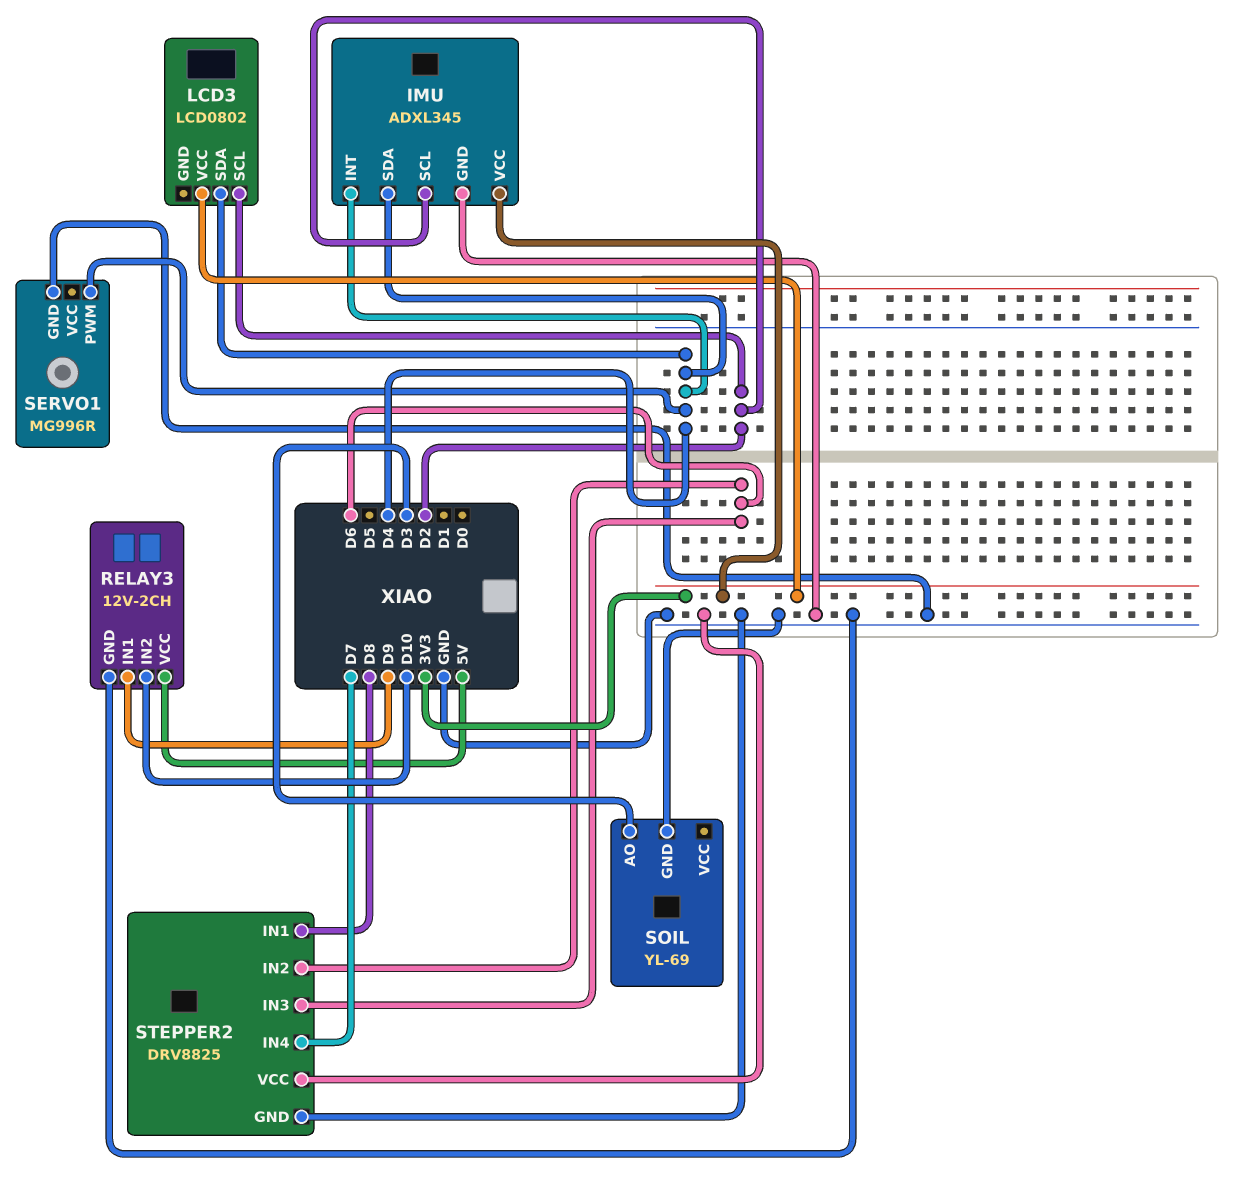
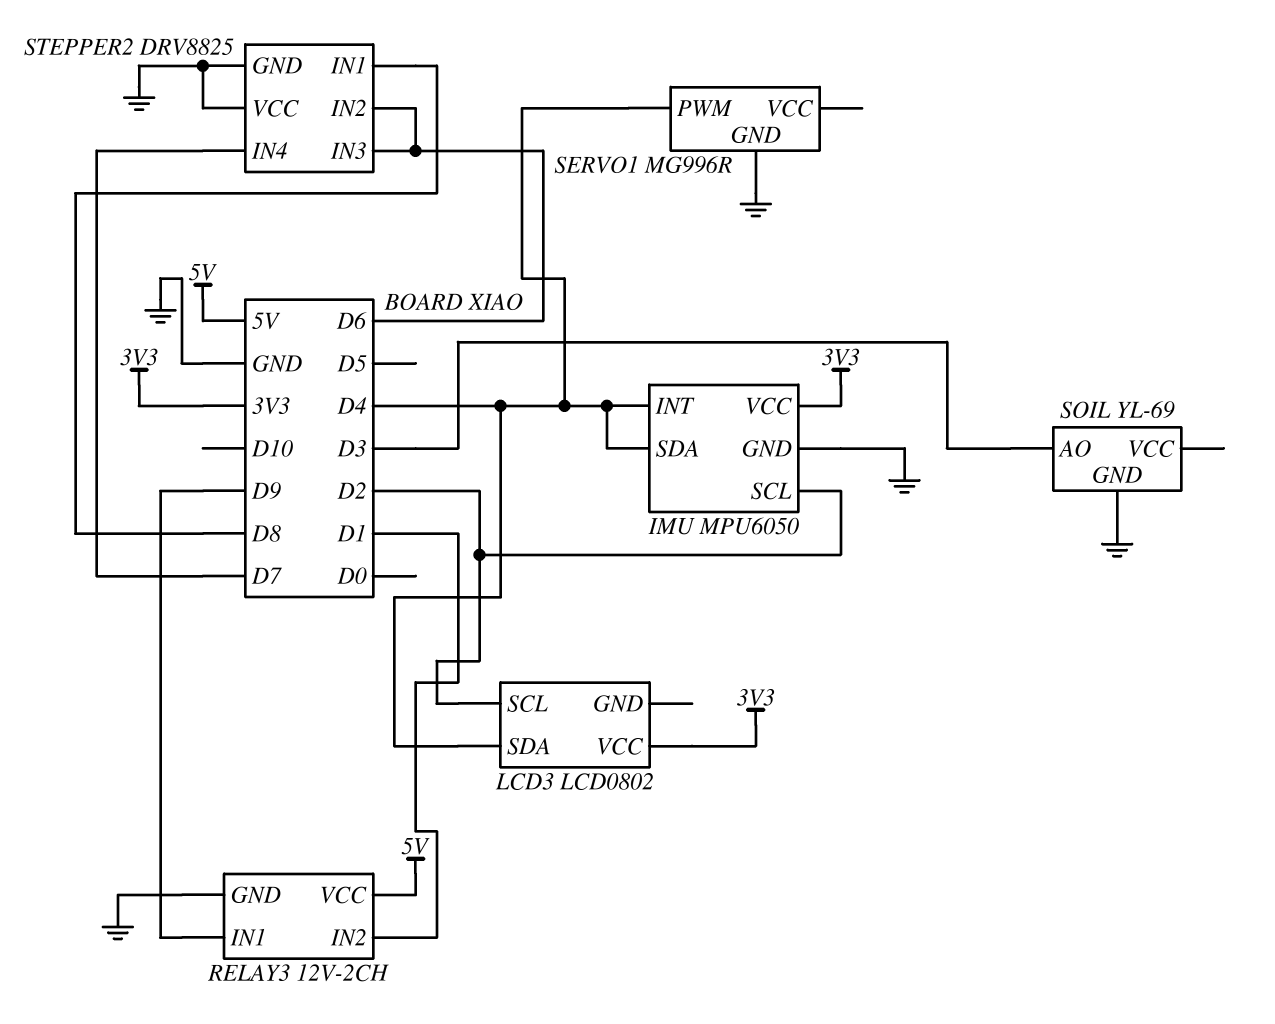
IMU: ADXL345 -> MPU6050
RELAY3 pin IN2: D10 -> D1

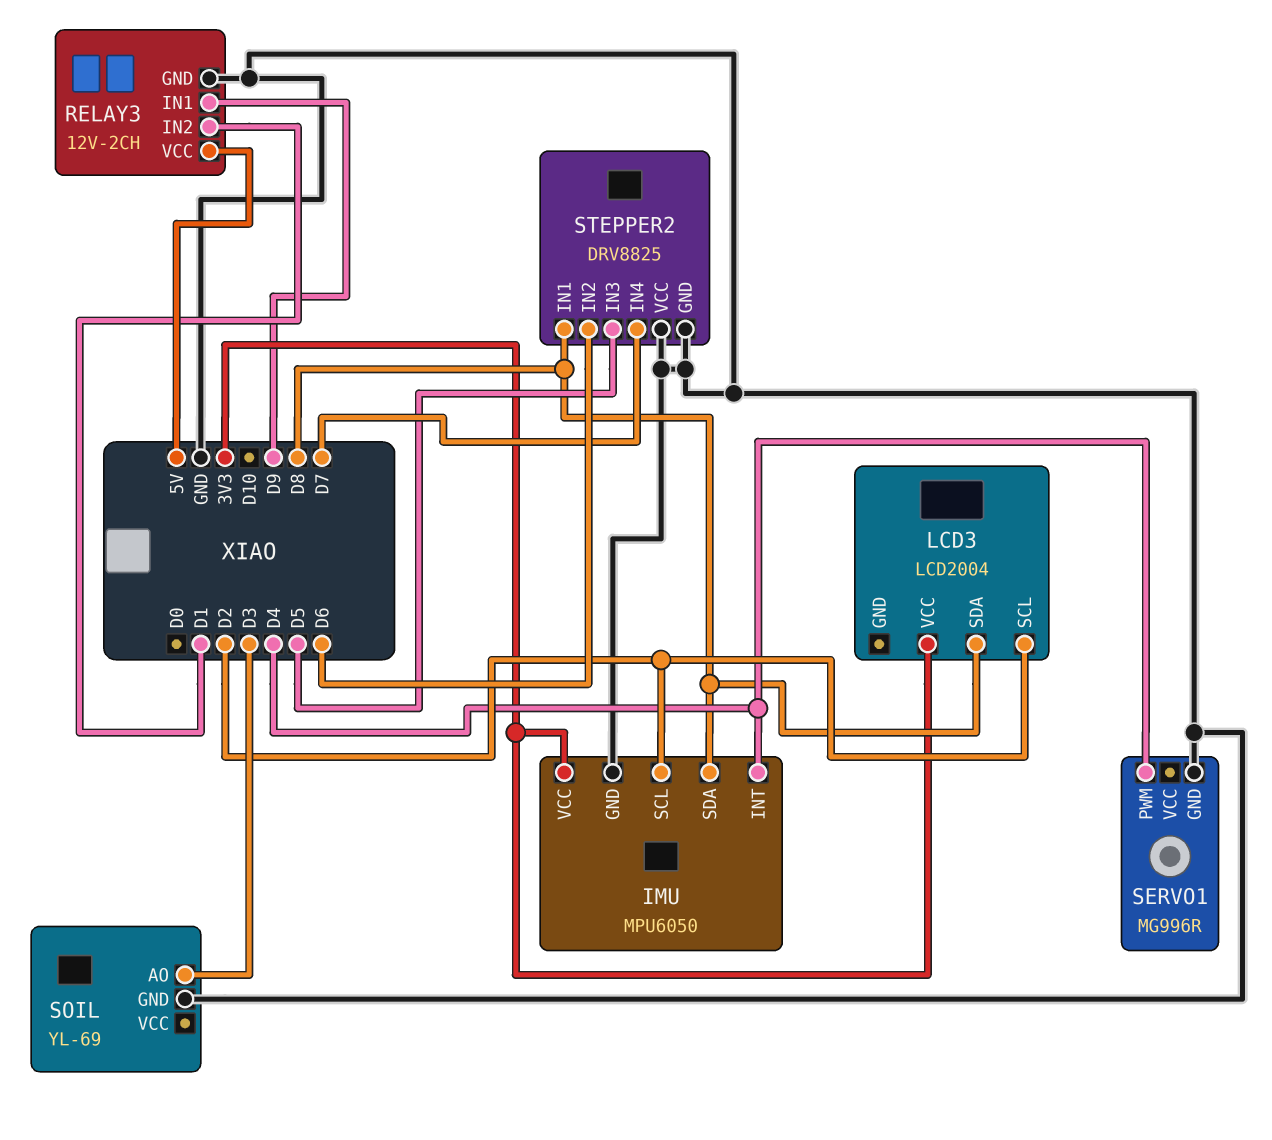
IMU pin SDA: D4 -> D8
LCD3: LCD0802 -> LCD2004
LCD3 pin SDA: D4 -> D8
STEPPER2 pin IN3: D6 -> D5

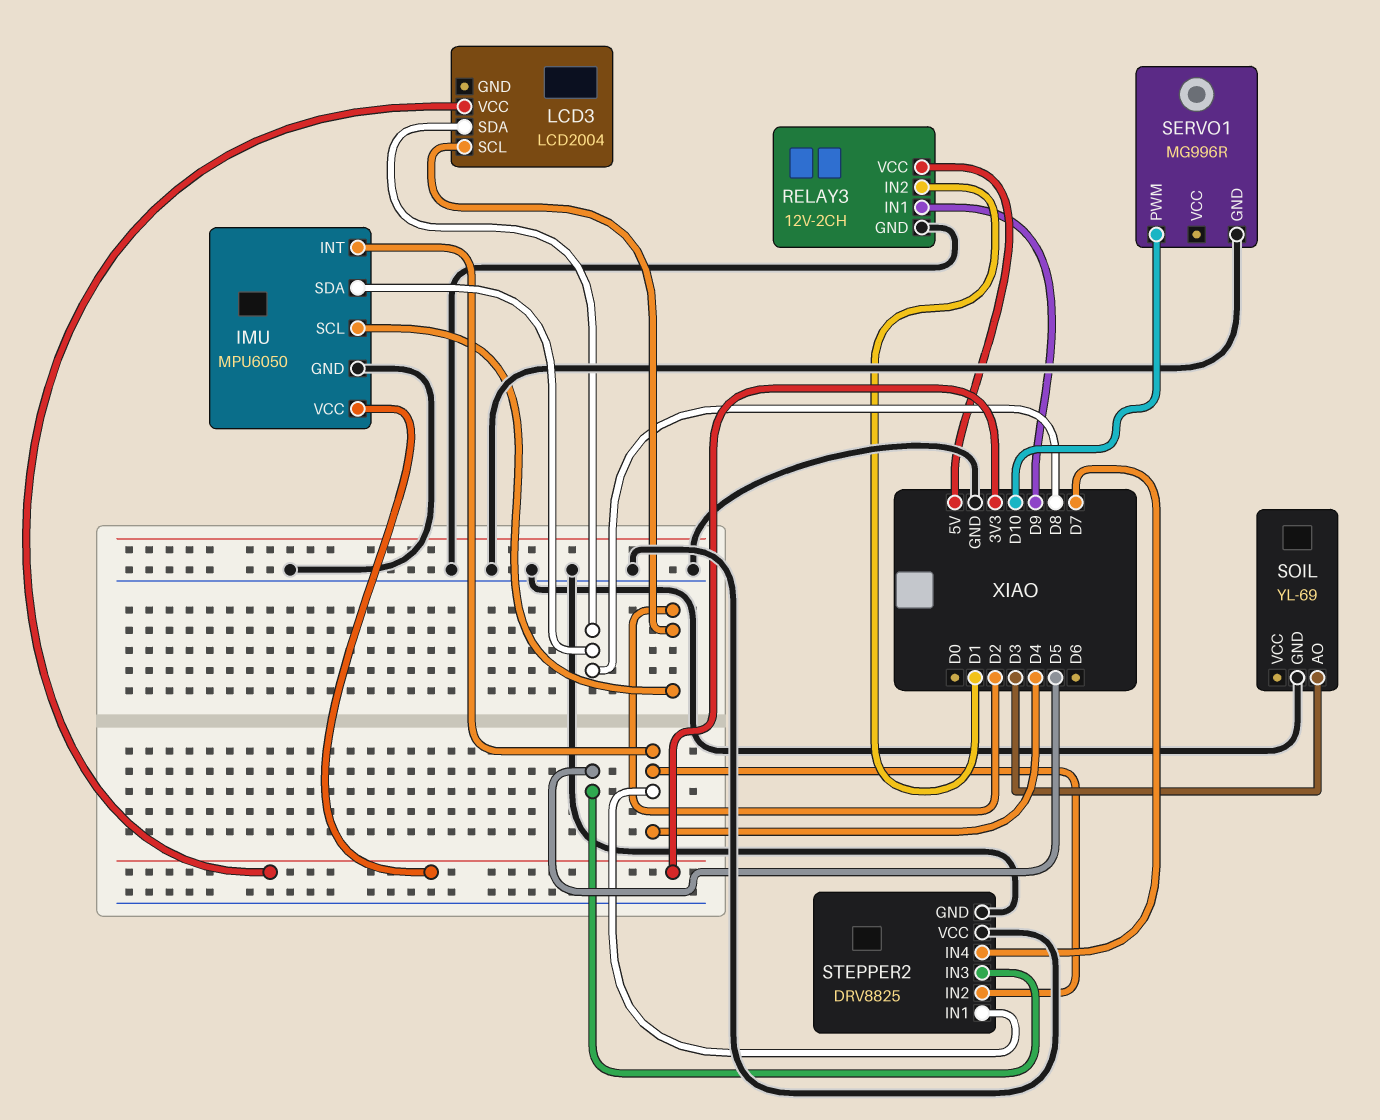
SERVO1 pin PWM: D4 -> D10
STEPPER2 pin IN1: D8 -> D4
STEPPER2 pin IN2: D6 -> D4

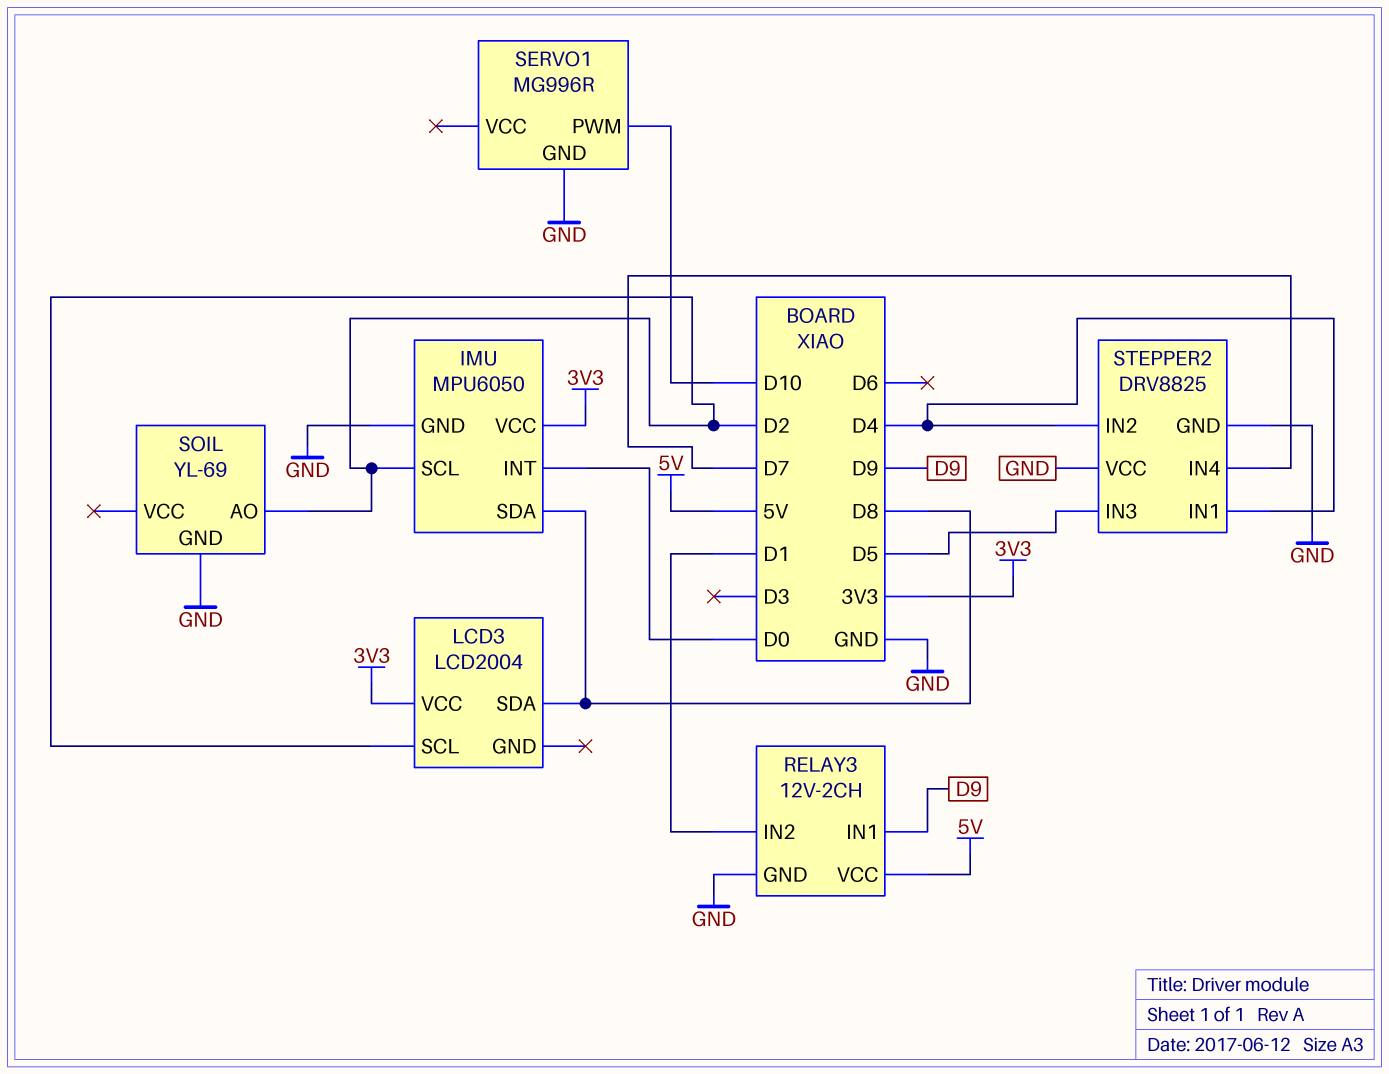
IMU pin INT: D4 -> D0
SOIL pin AO: D3 -> D2

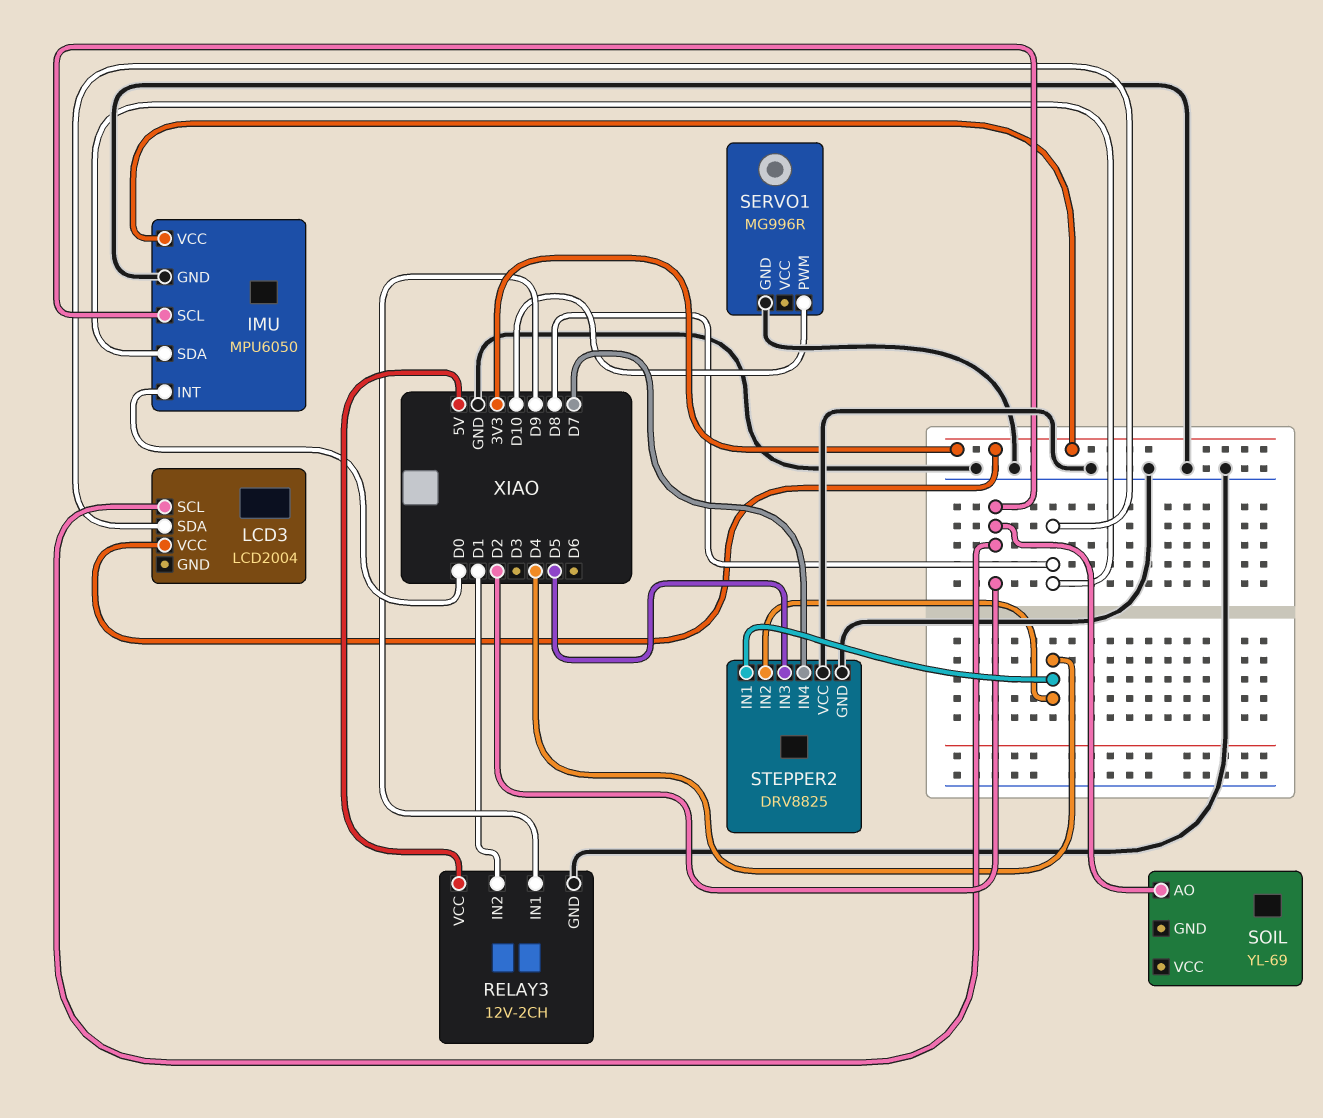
SOIL pin GND: GND -> none

